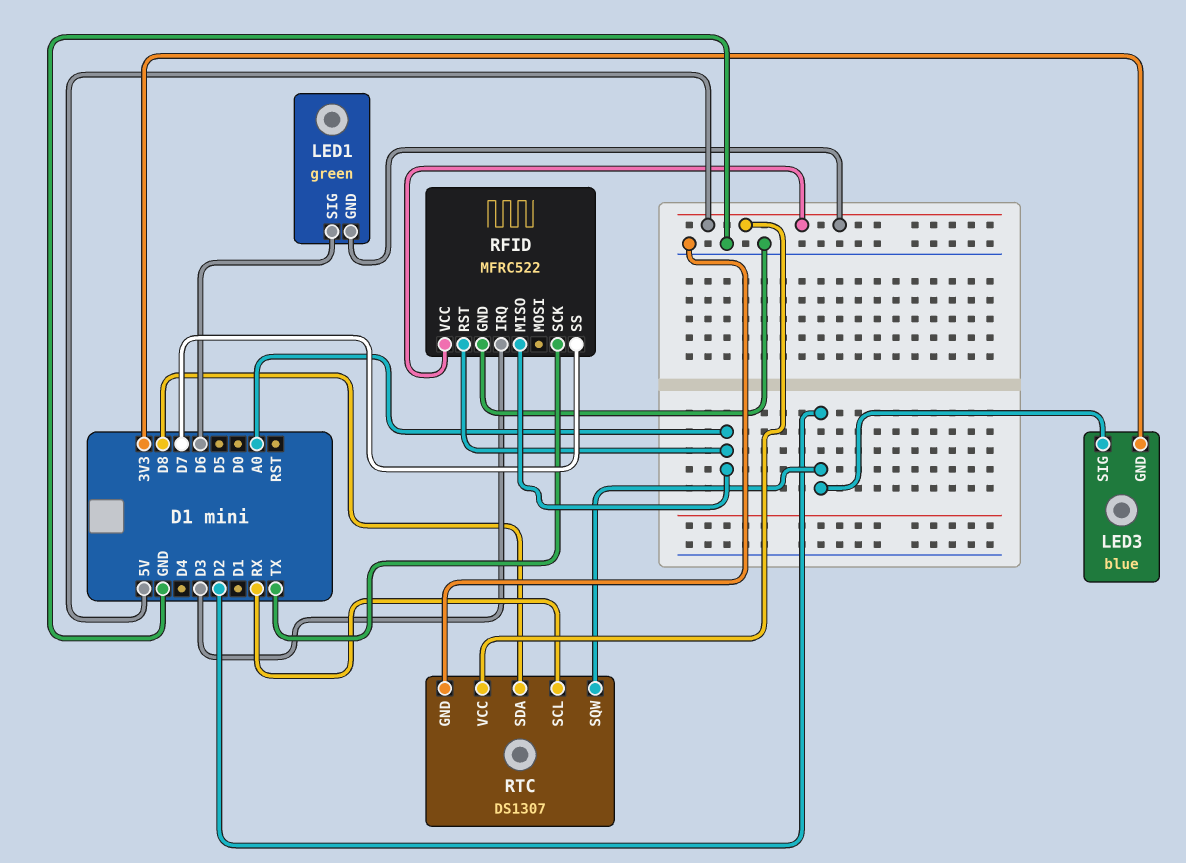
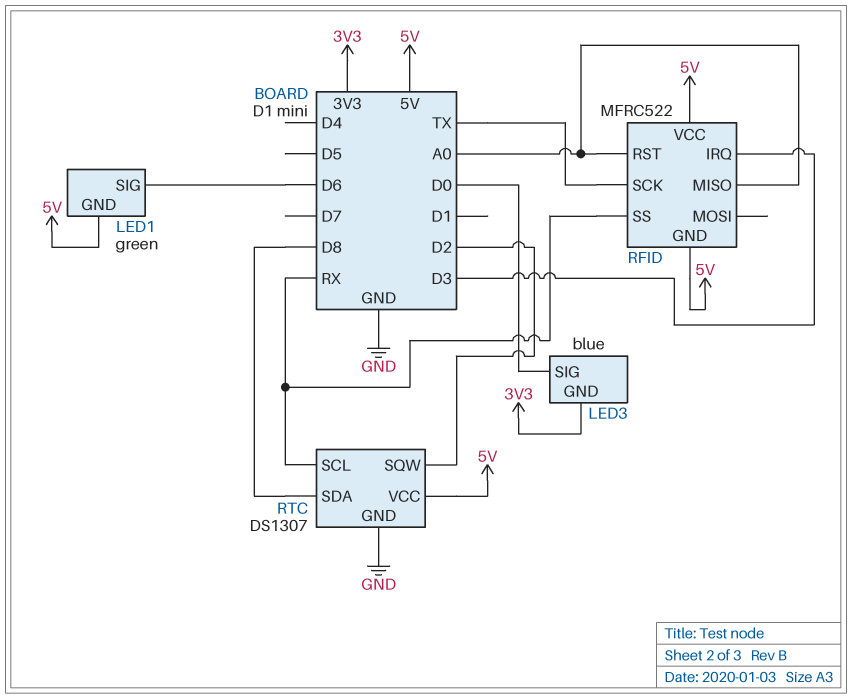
LED3 pin SIG: D2 -> D0
RFID pin GND: GND -> 5V
RFID pin SS: D7 -> RX

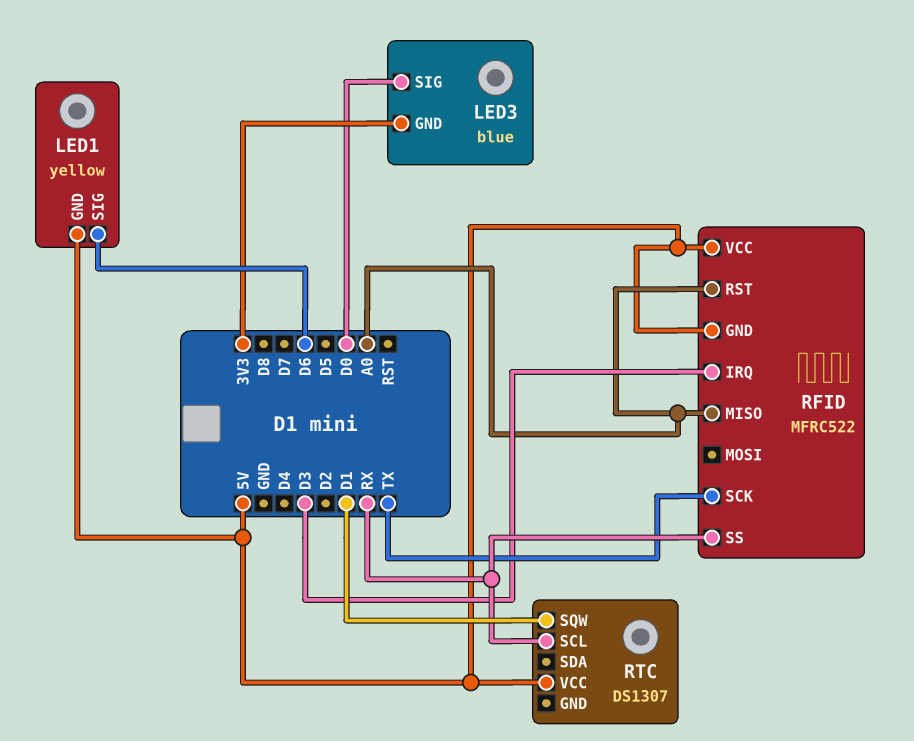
LED1: green -> yellow
RTC pin GND: GND -> none
RTC pin SDA: D8 -> none
RTC pin SQW: D2 -> D1

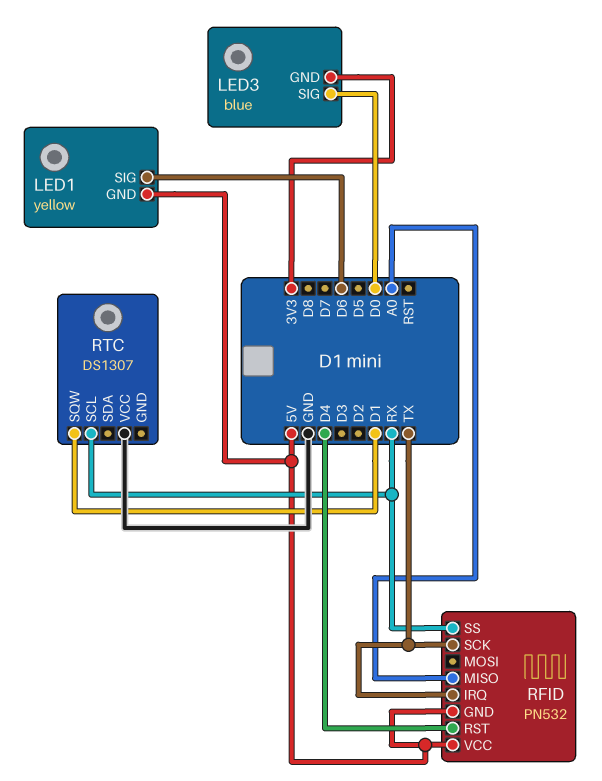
RFID: MFRC522 -> PN532
RFID pin IRQ: D3 -> TX
RFID pin RST: A0 -> D4
RTC pin VCC: 5V -> GND

